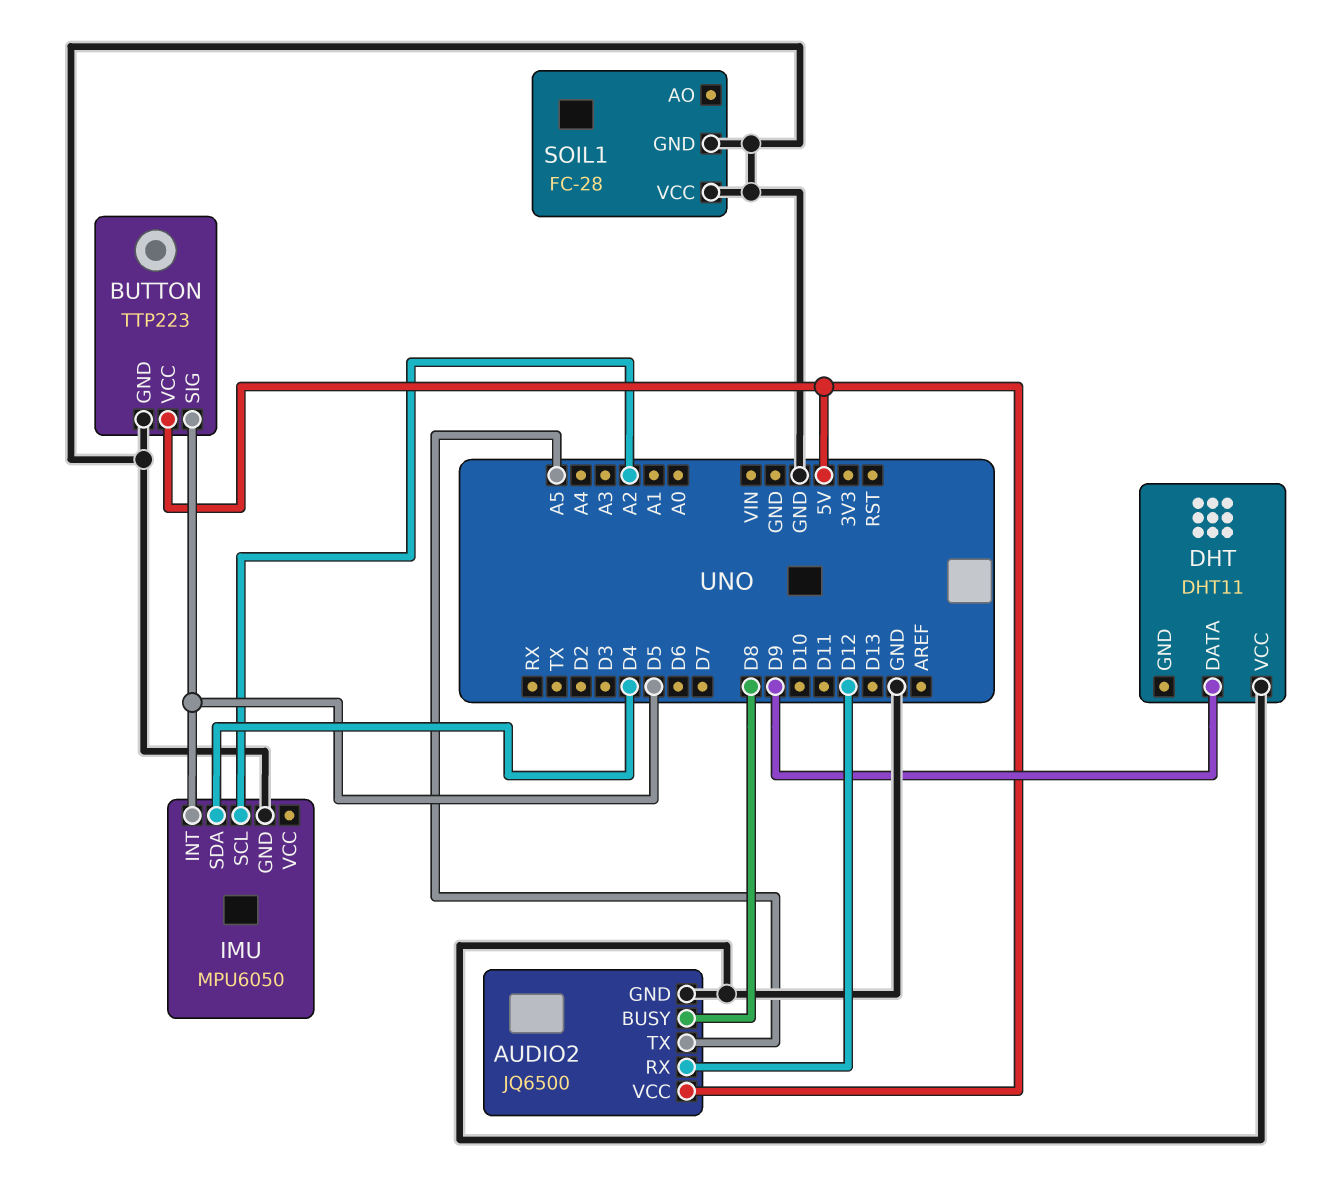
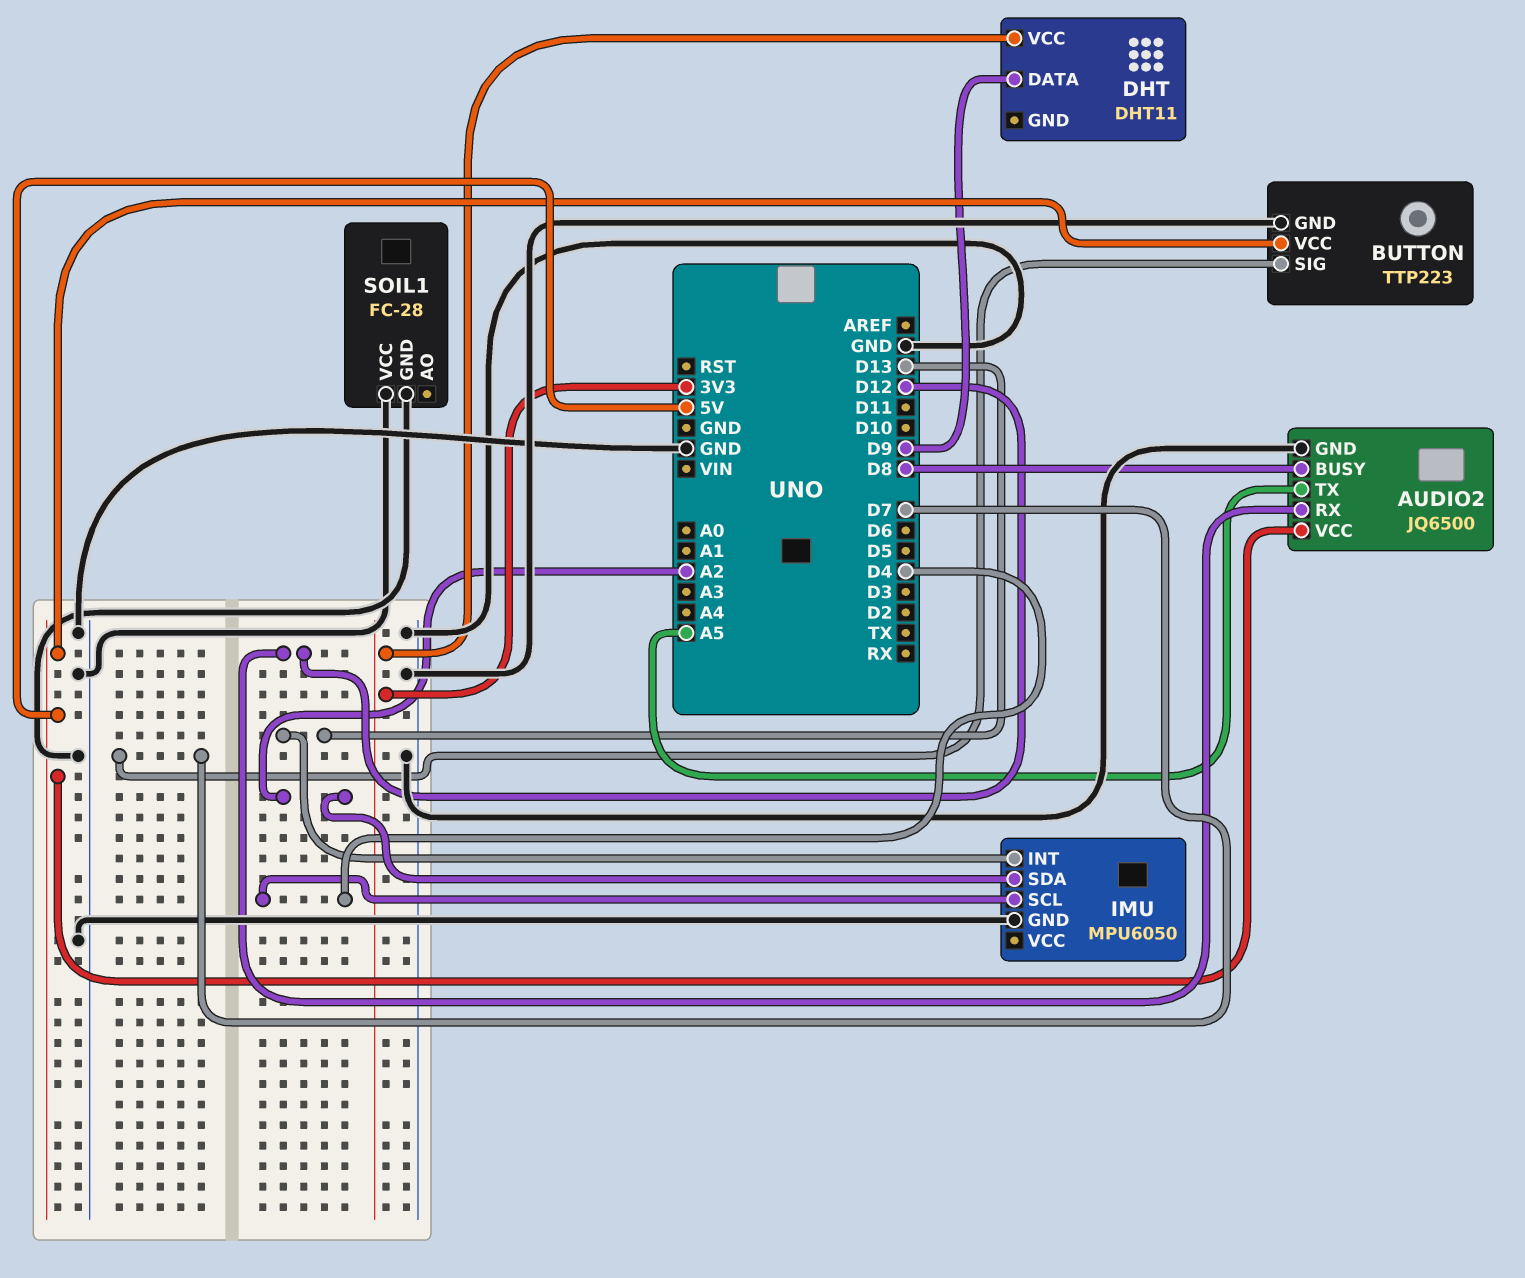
BUTTON pin SIG: D5 -> D7
DHT pin VCC: GND -> 3V3
IMU pin INT: D5 -> D13
IMU pin SCL: A2 -> D4
IMU pin SDA: D4 -> A2

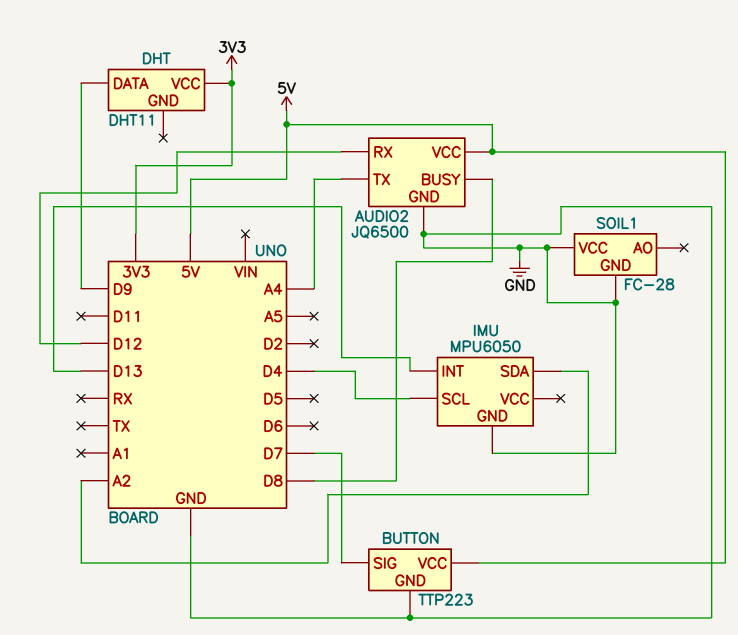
AUDIO2 pin TX: A5 -> A4

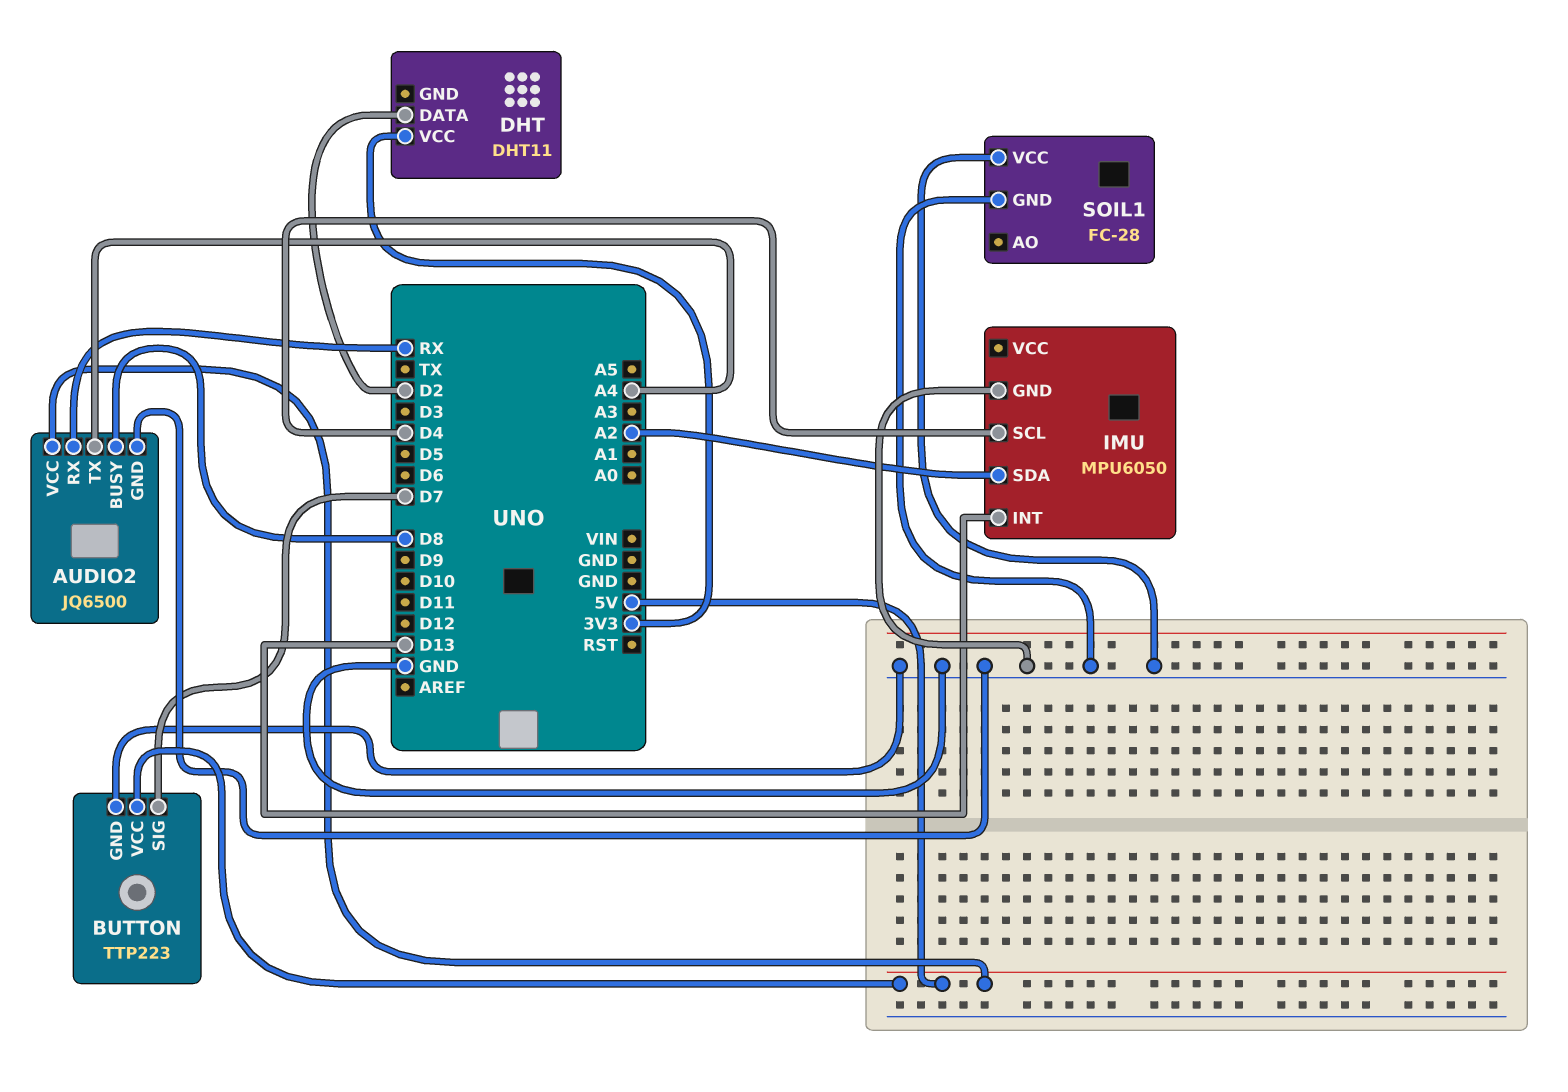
AUDIO2 pin RX: D12 -> RX
DHT pin DATA: D9 -> D2

